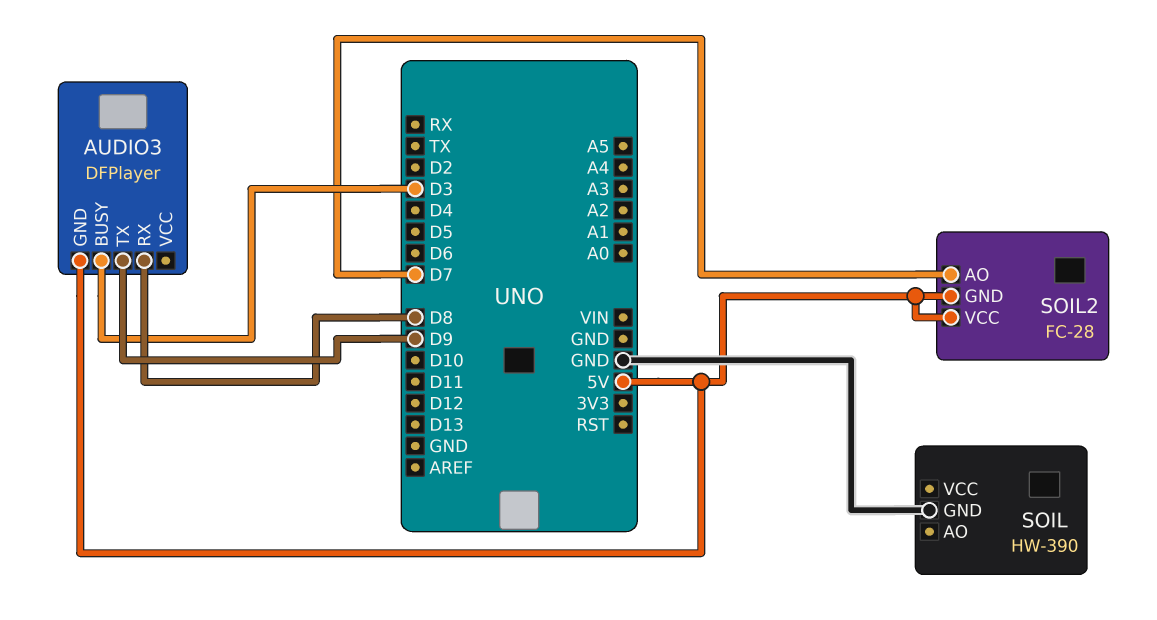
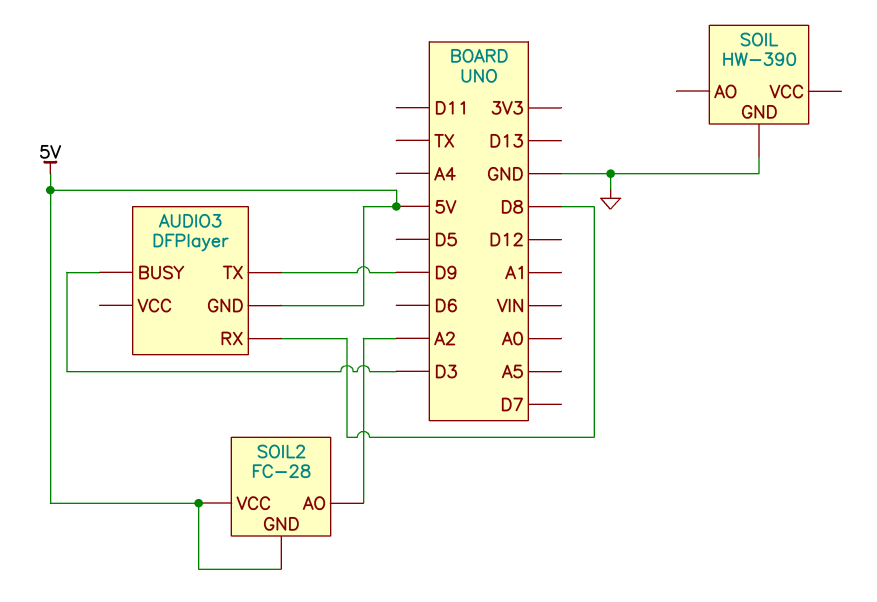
SOIL2 pin AO: D7 -> A2

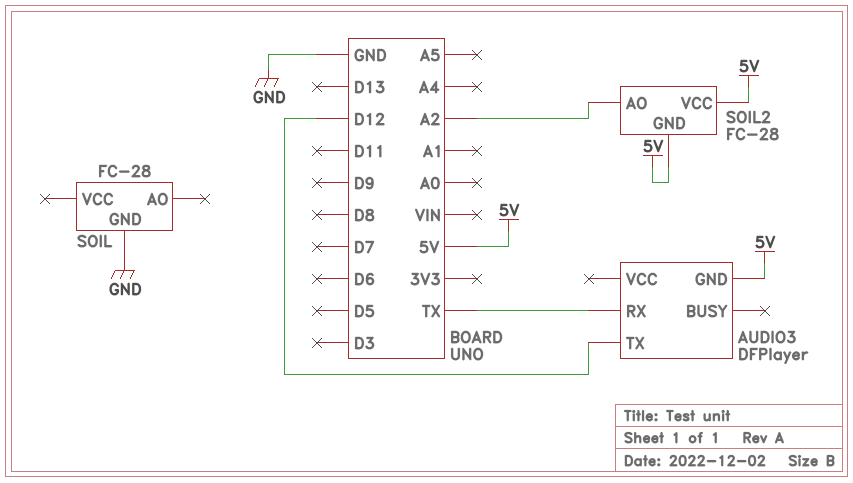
AUDIO3 pin BUSY: D3 -> none
AUDIO3 pin RX: D8 -> TX
AUDIO3 pin TX: D9 -> D12
SOIL: HW-390 -> FC-28

